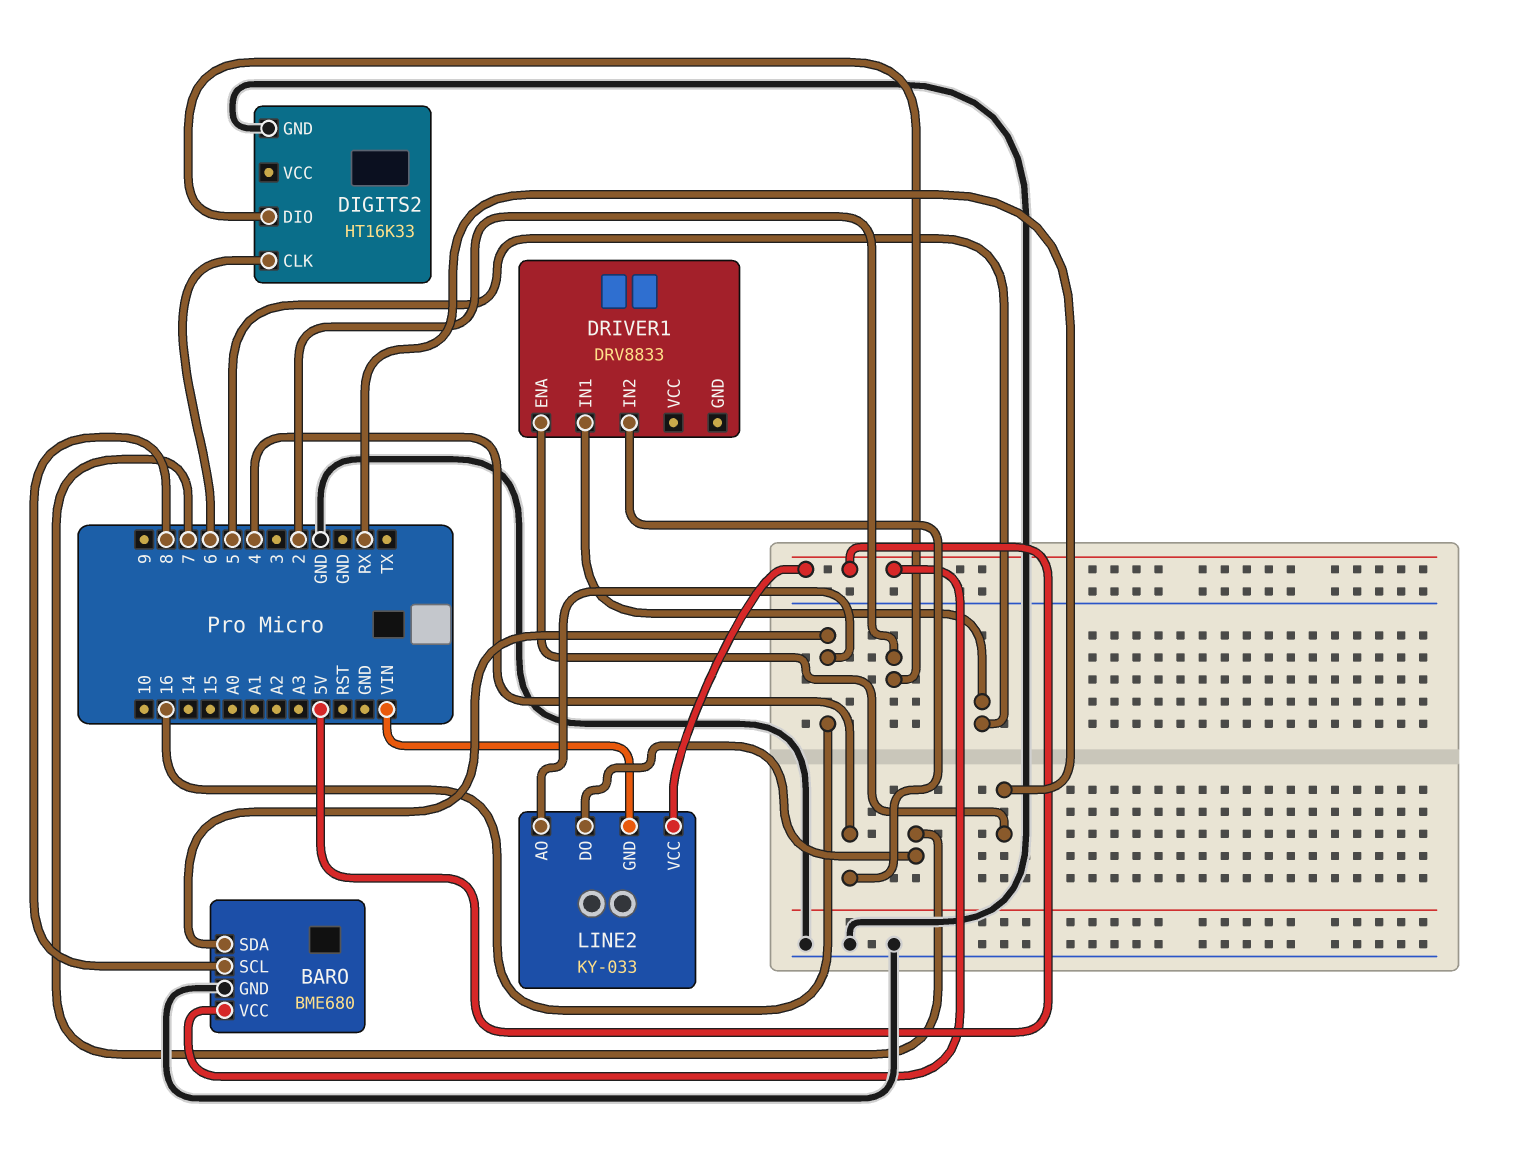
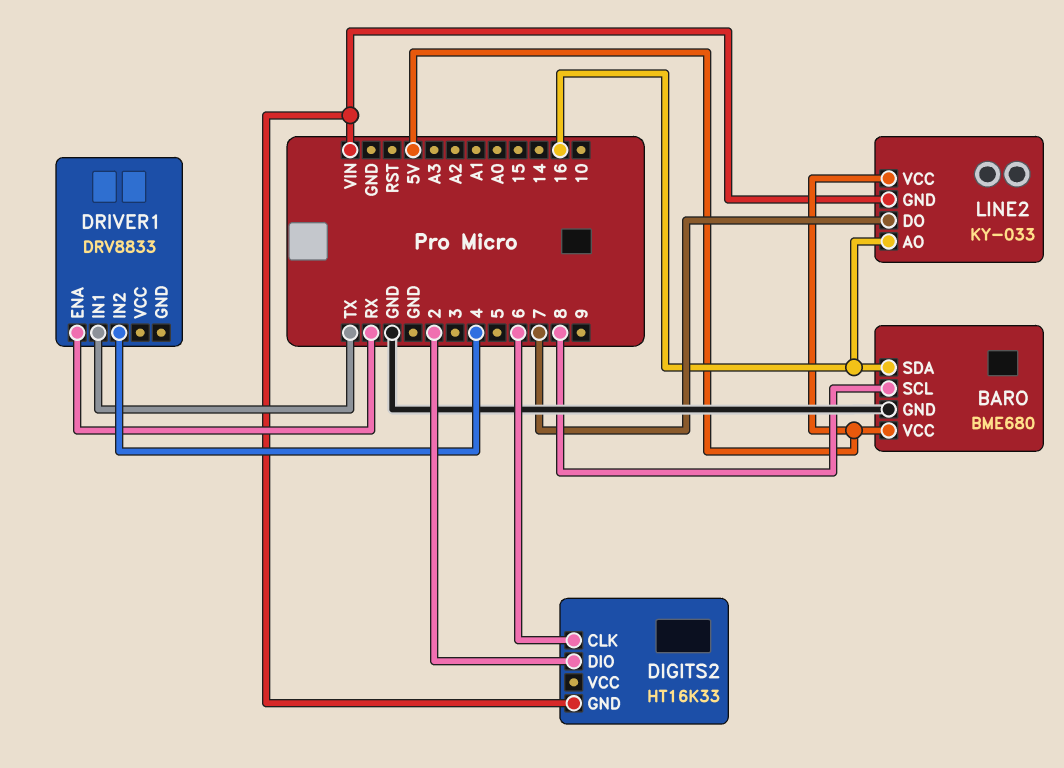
DIGITS2 pin GND: GND -> VIN
DRIVER1 pin IN1: 5 -> TX

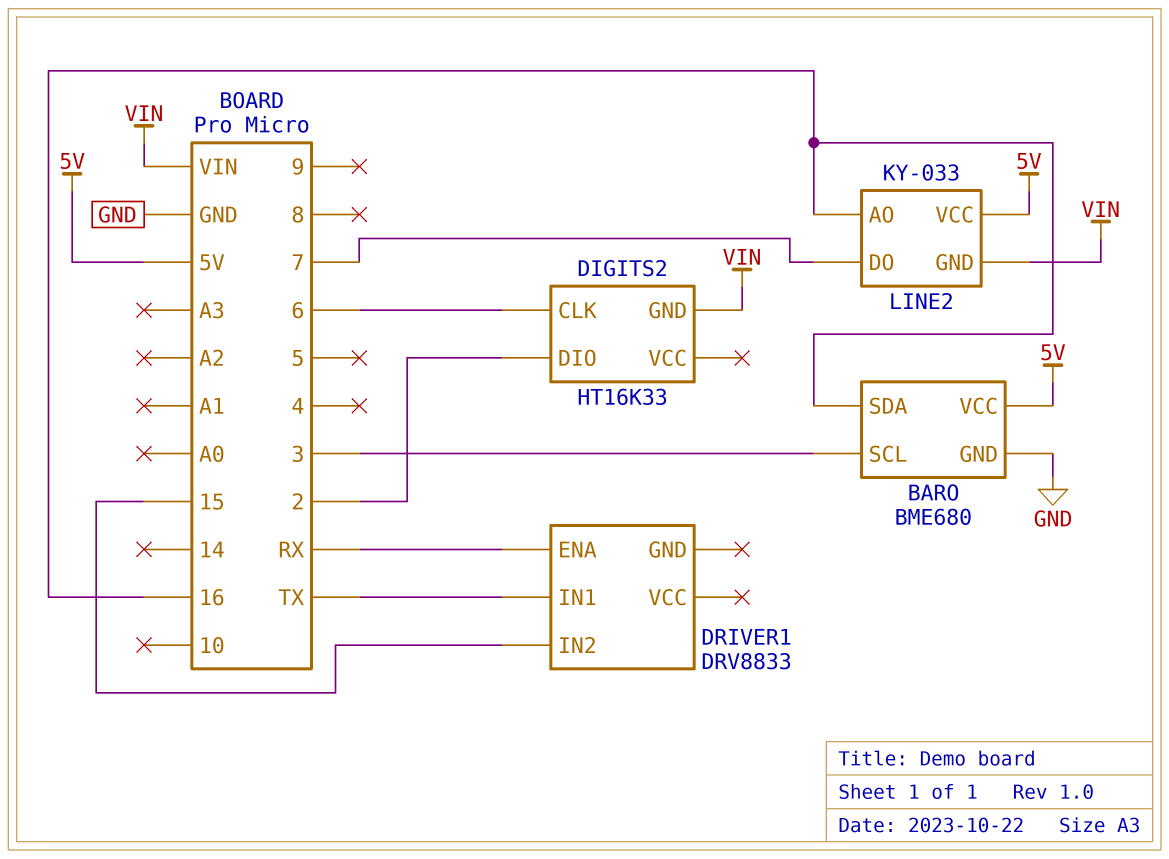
BARO pin SCL: 8 -> 3
DRIVER1 pin IN2: 4 -> 15

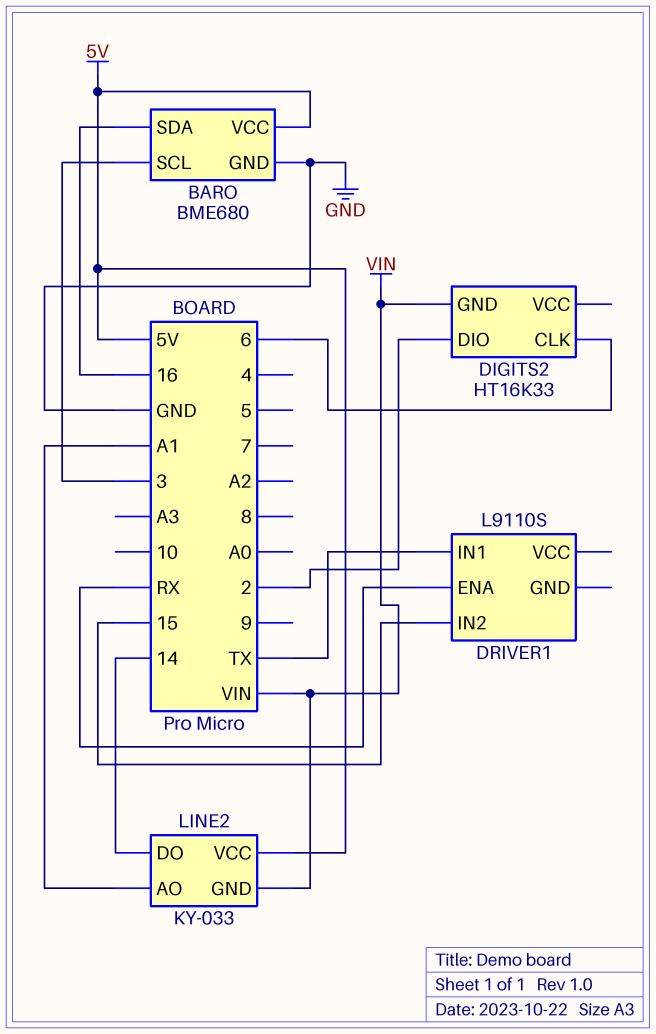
DRIVER1: DRV8833 -> L9110S
LINE2 pin AO: 16 -> A1
LINE2 pin DO: 7 -> 14

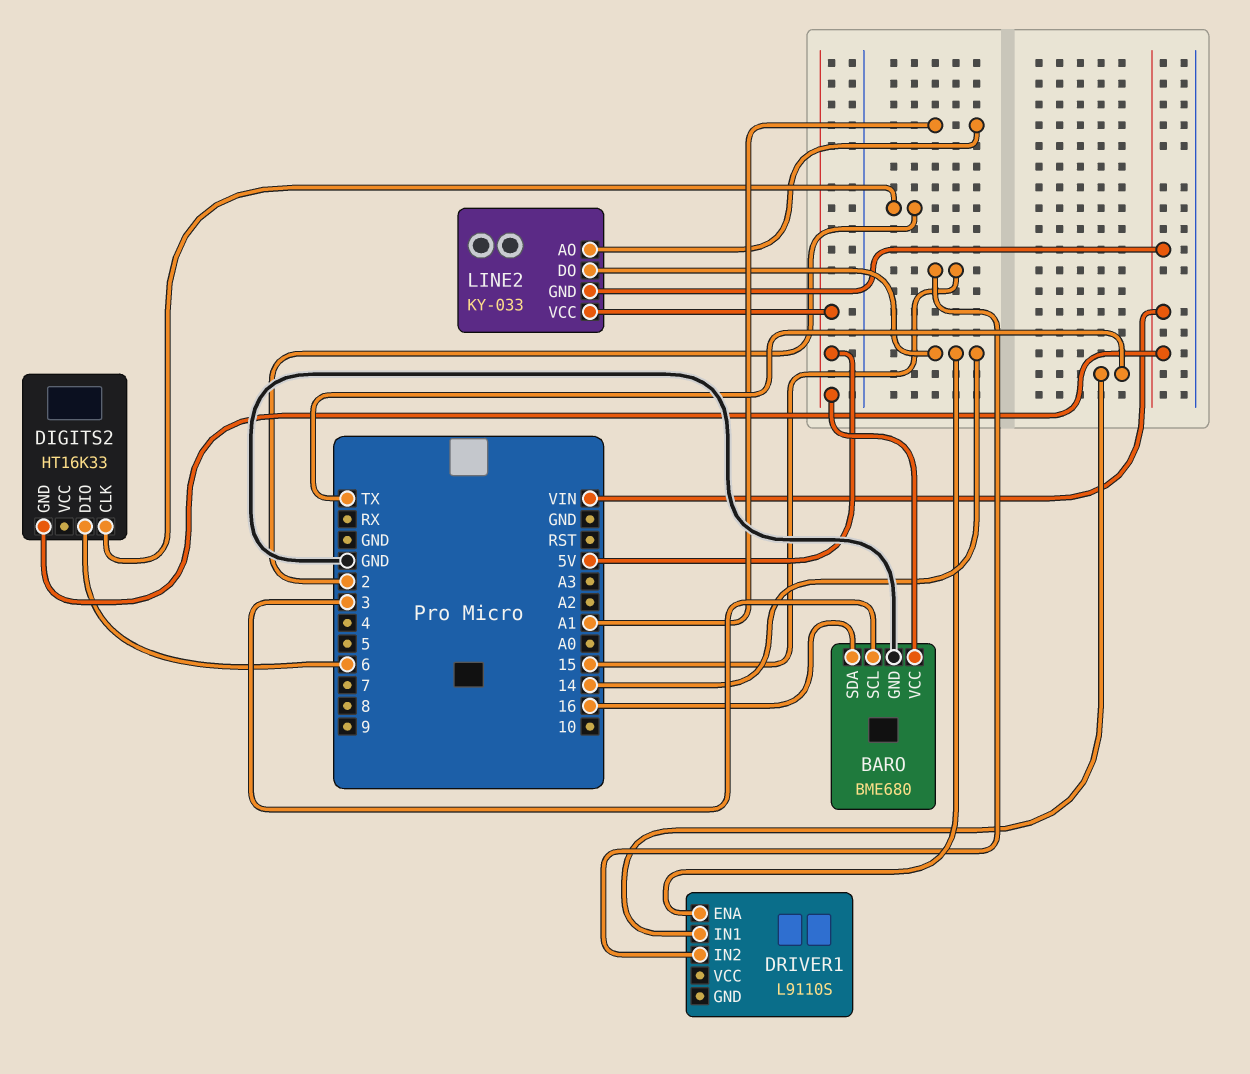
DIGITS2 pin CLK: 6 -> 2
DIGITS2 pin DIO: 2 -> 6
DRIVER1 pin ENA: RX -> 14

